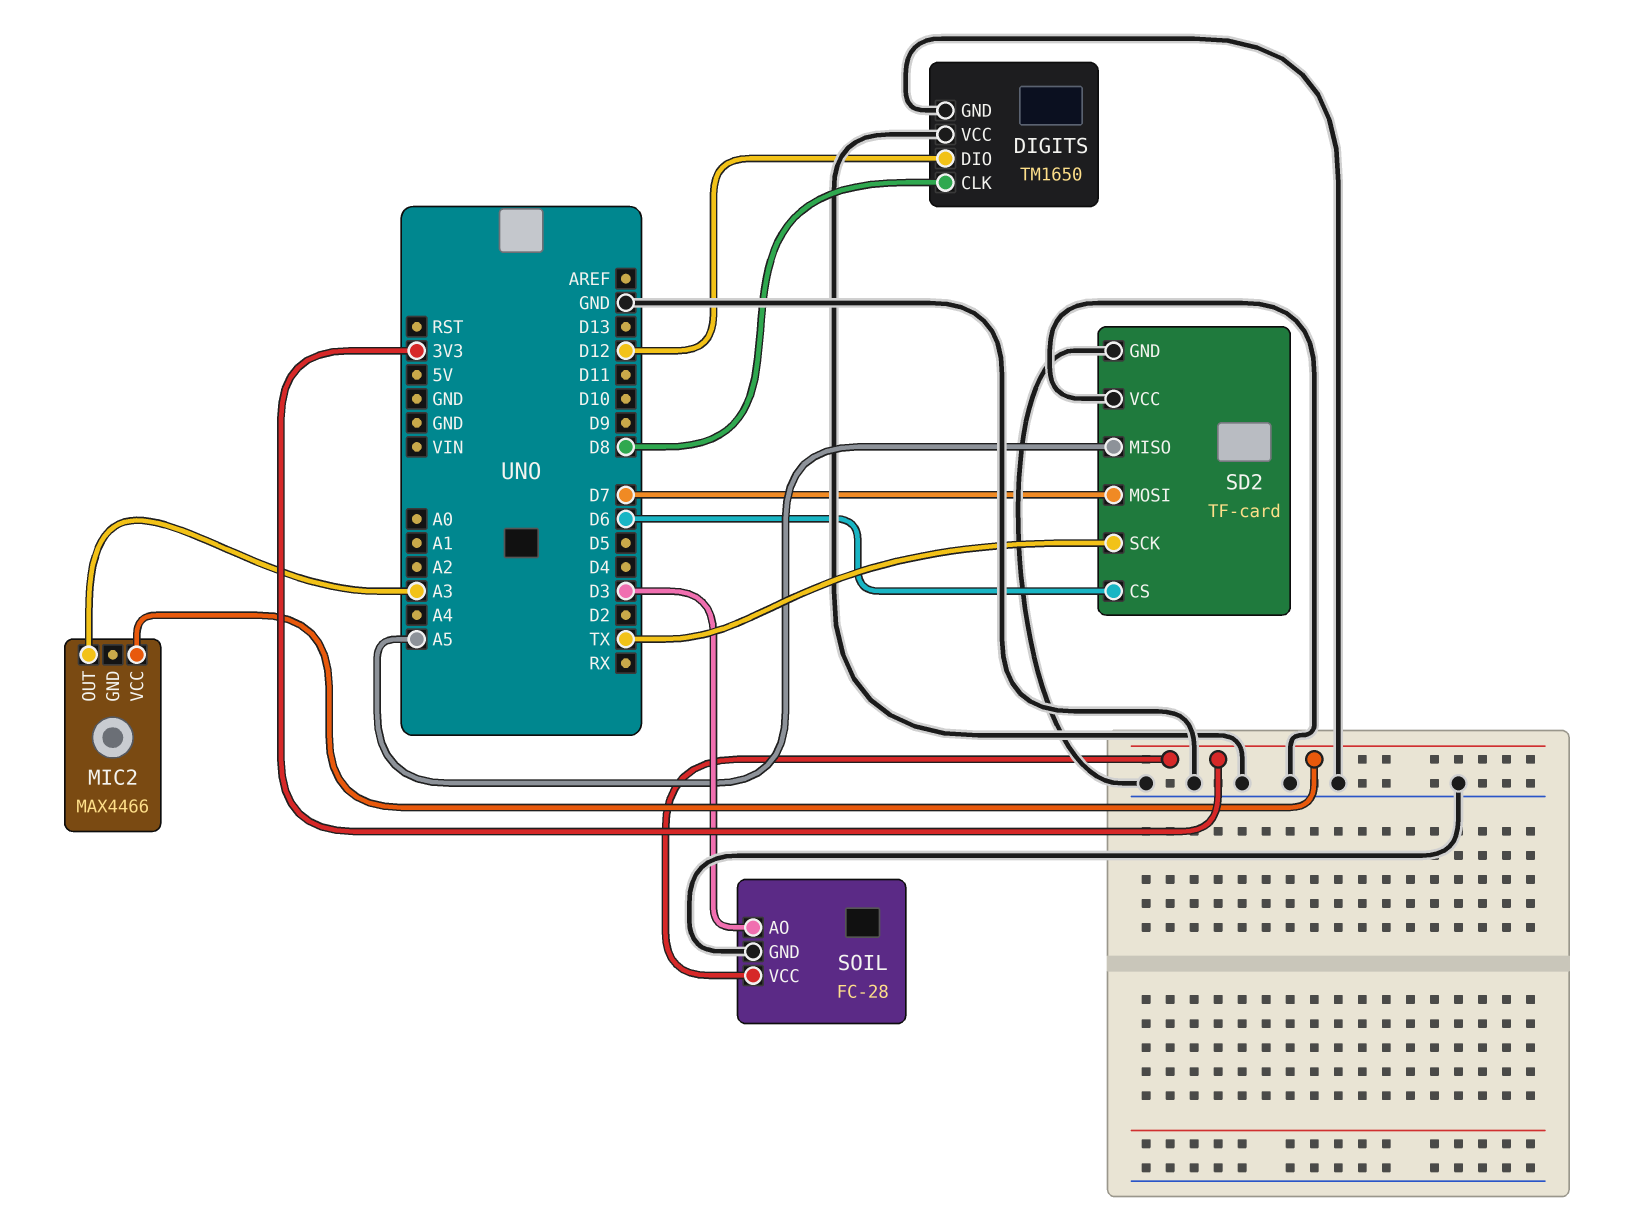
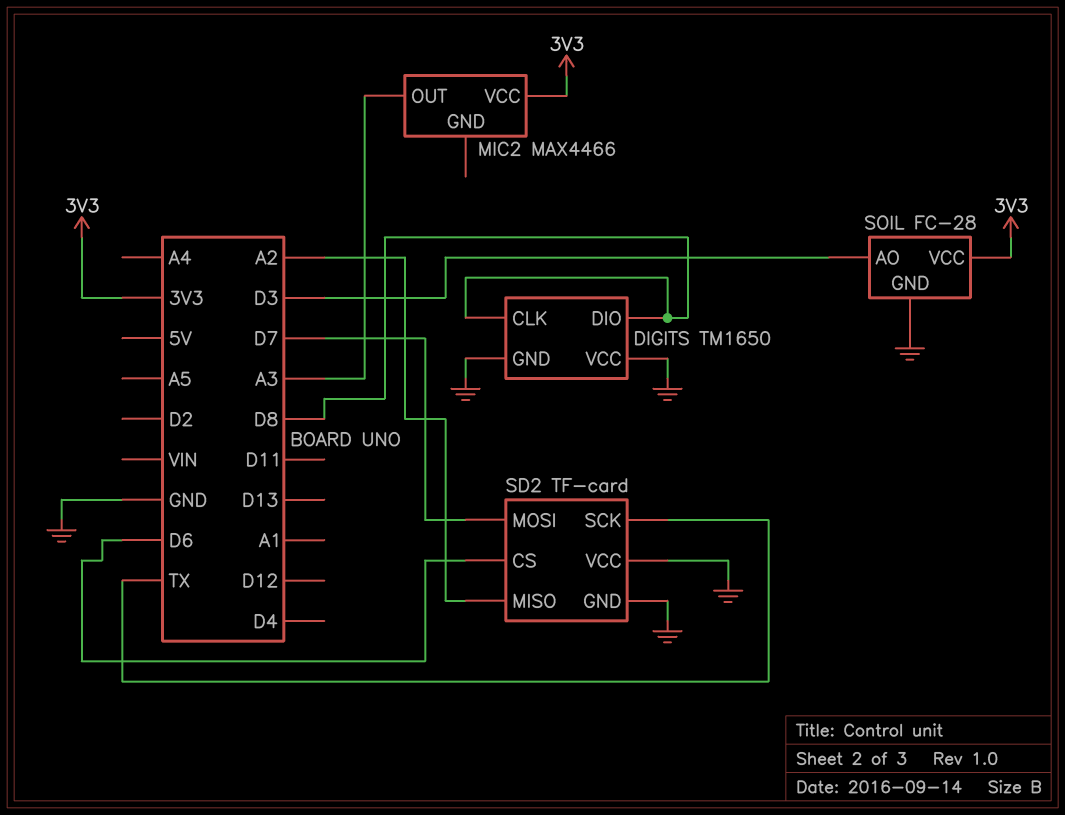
DIGITS pin DIO: D12 -> D8
SD2 pin MISO: A5 -> A2

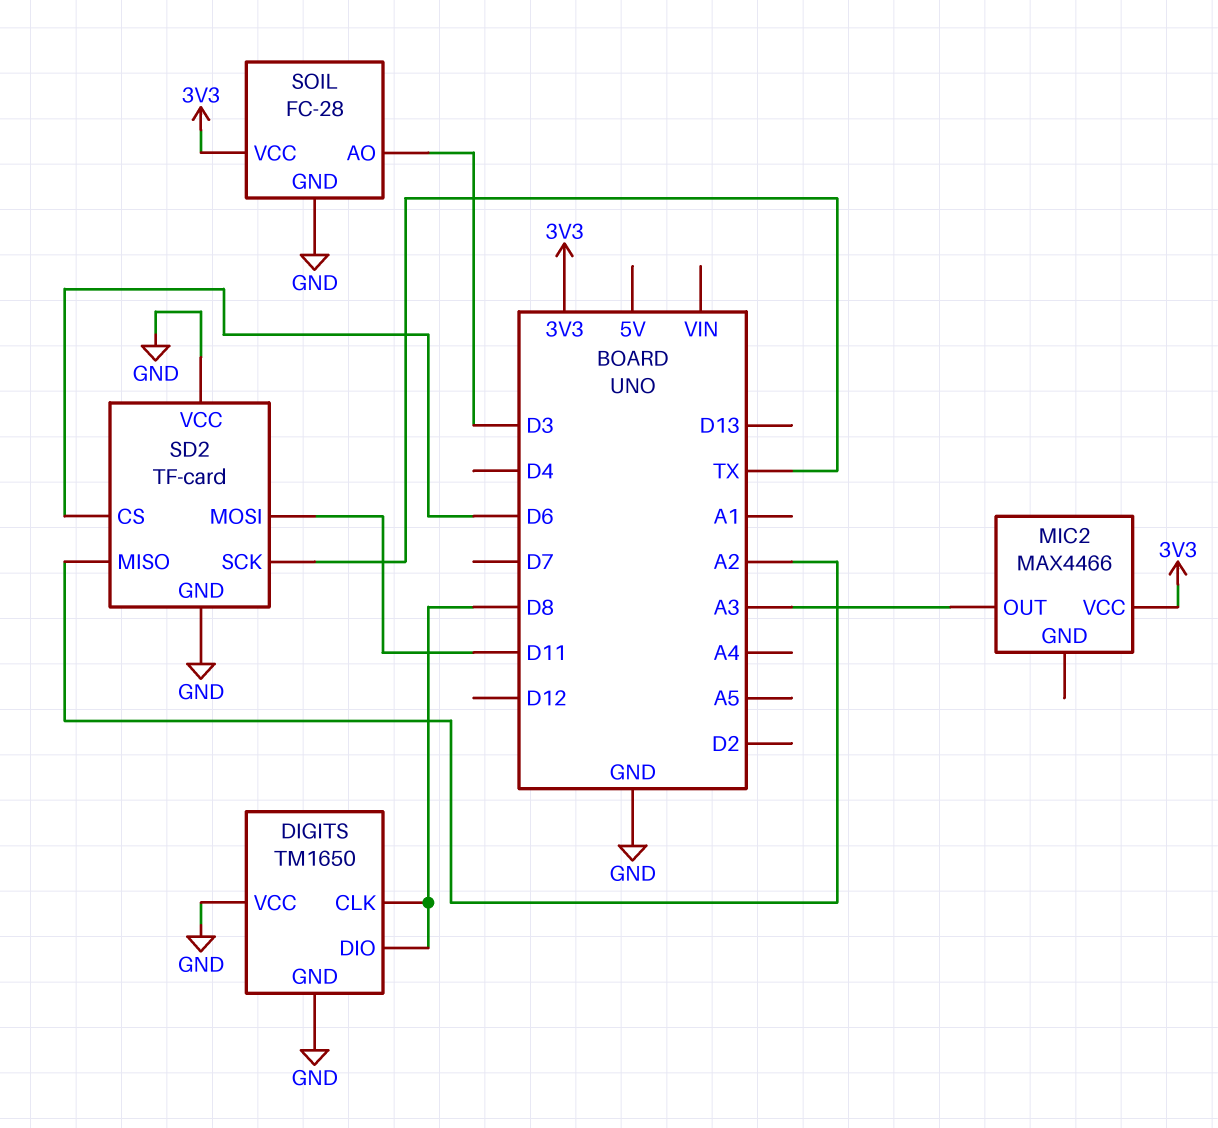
SD2 pin MOSI: D7 -> D11

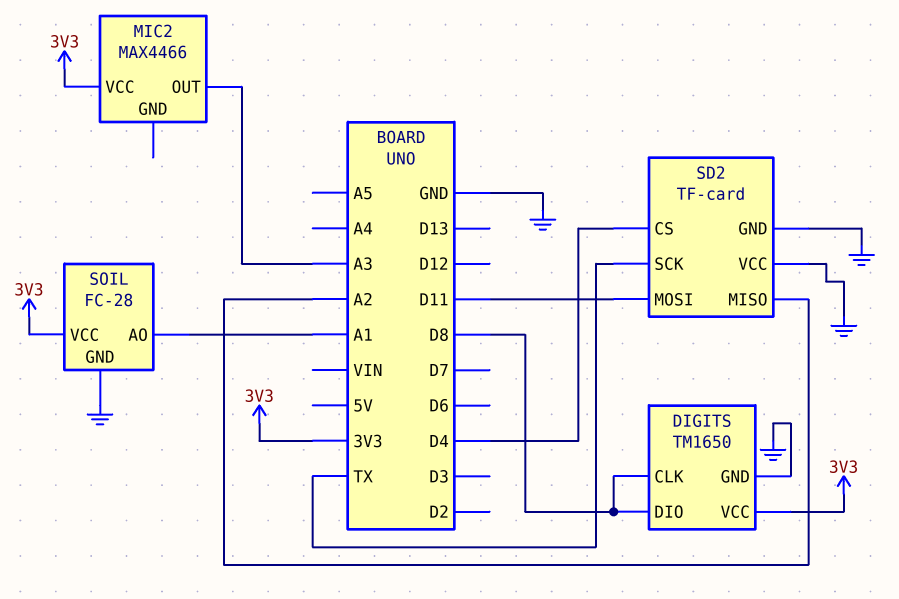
DIGITS pin VCC: GND -> 3V3
SD2 pin CS: D6 -> D4
SOIL pin AO: D3 -> A1

